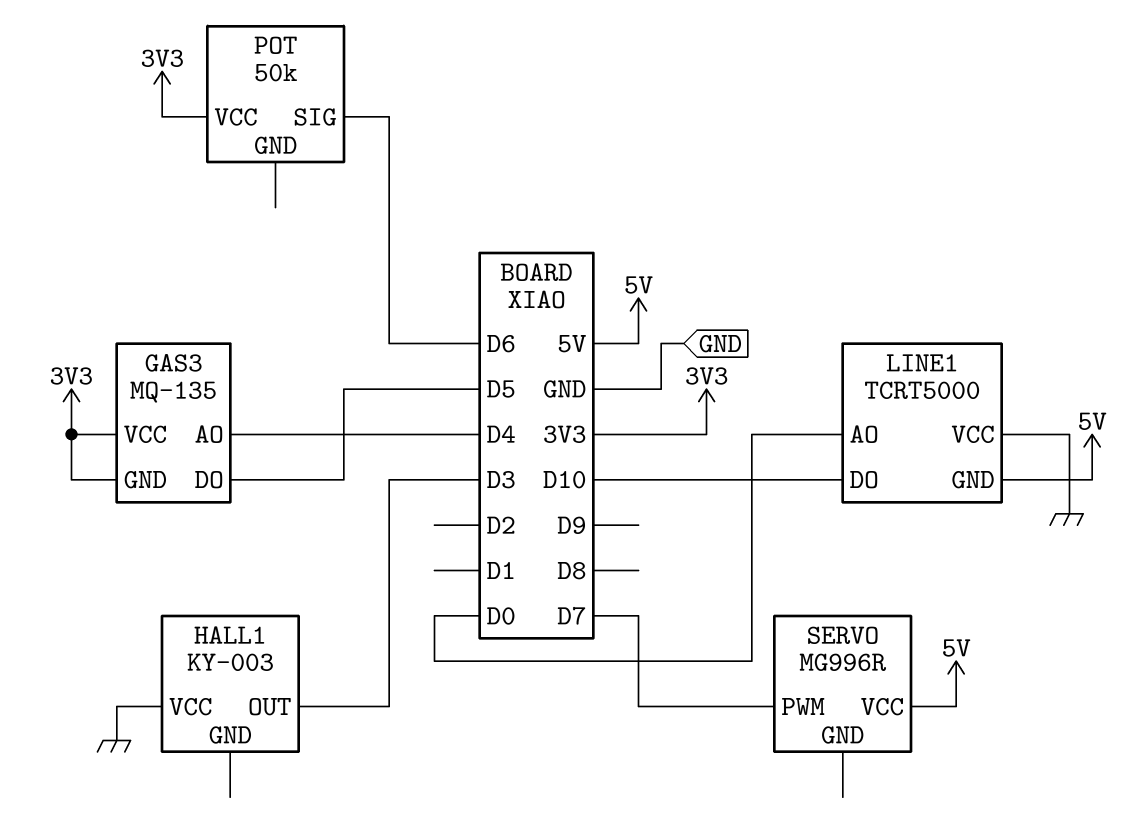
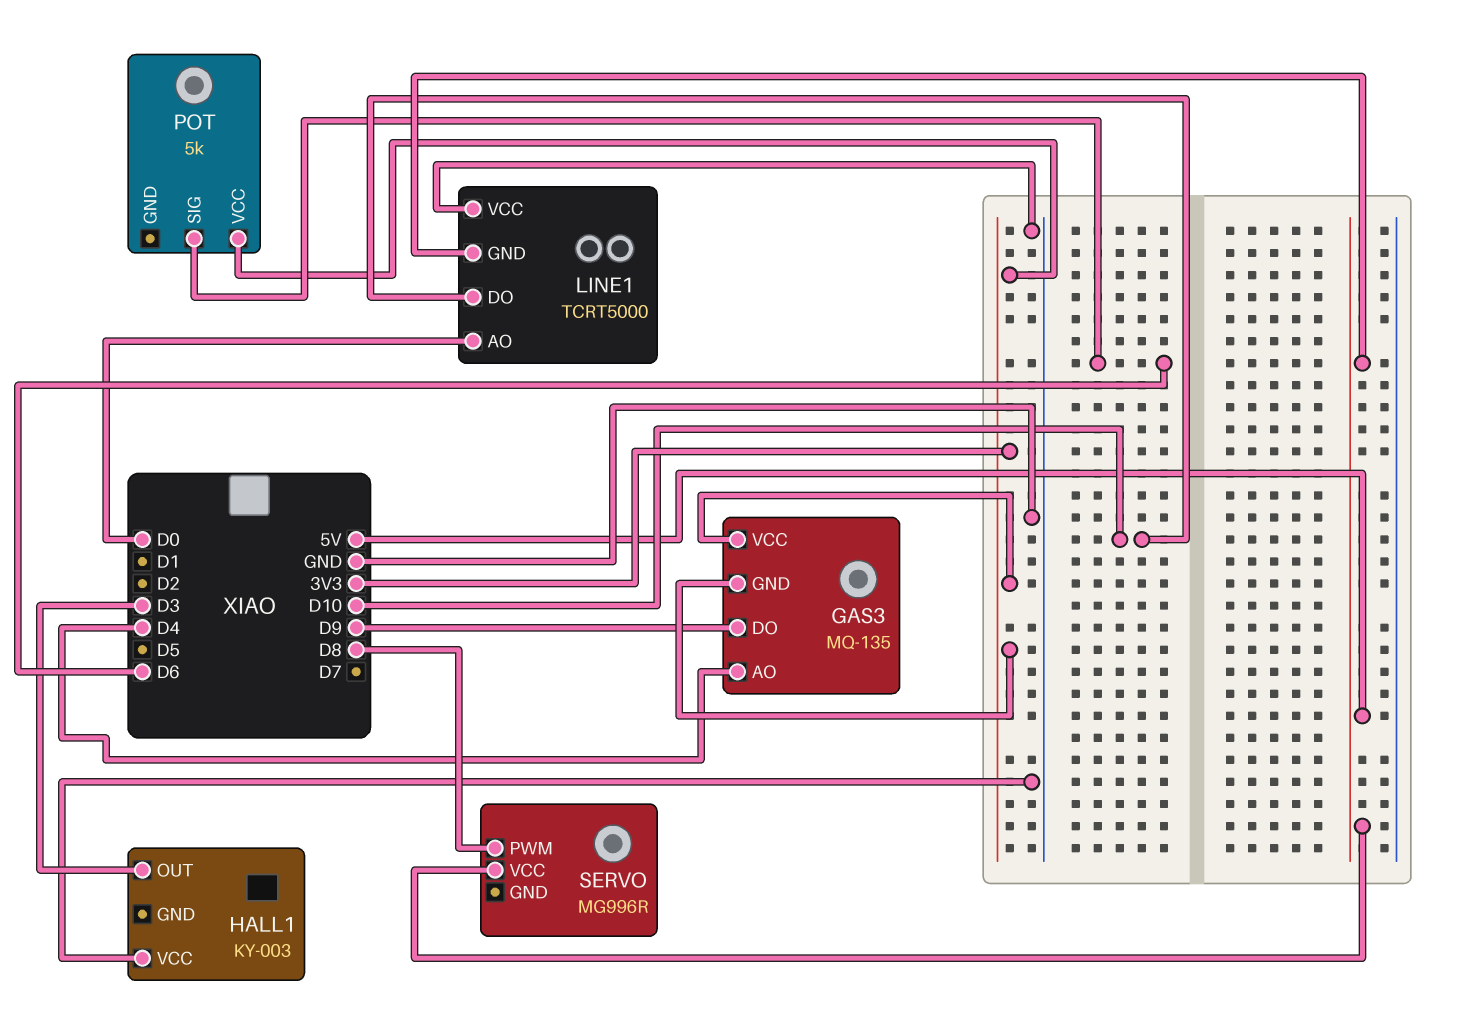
GAS3 pin DO: D5 -> D9
POT: 50k -> 5k
SERVO pin PWM: D7 -> D8

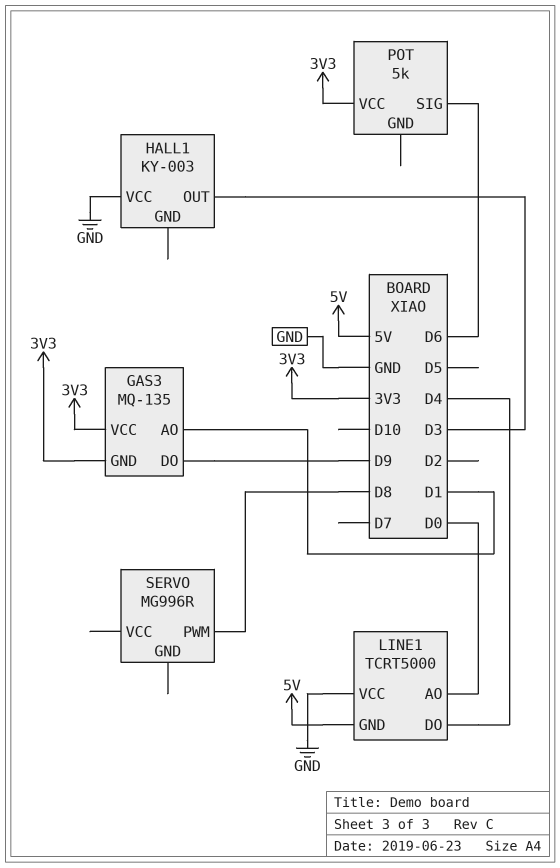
GAS3 pin AO: D4 -> D1
LINE1 pin DO: D10 -> D4
SERVO pin VCC: 5V -> none

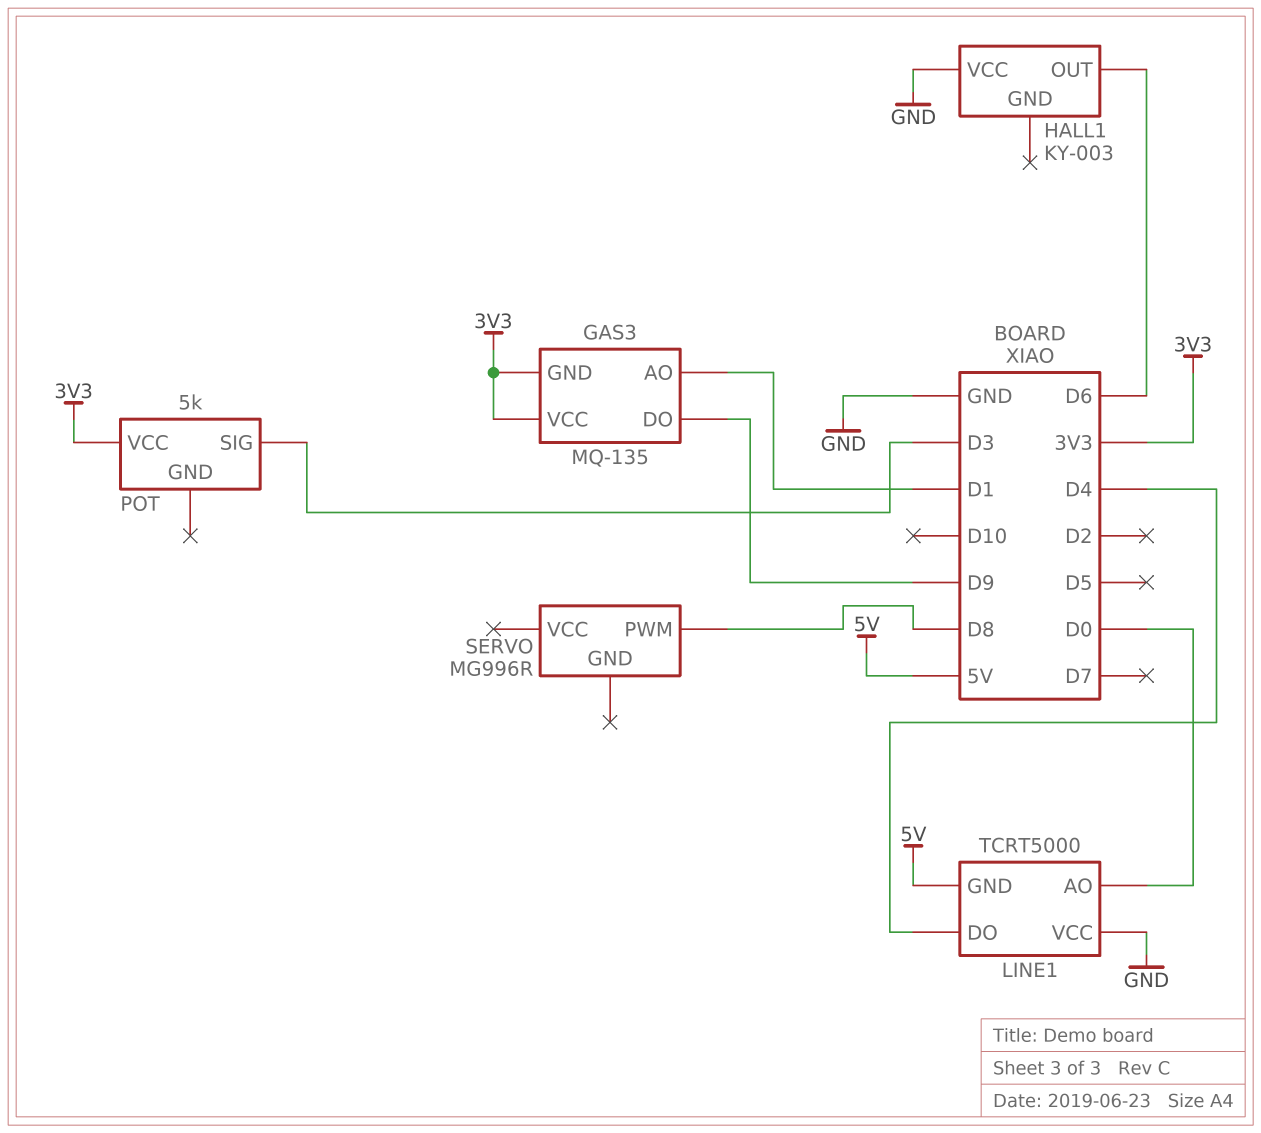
HALL1 pin OUT: D3 -> D6
POT pin SIG: D6 -> D3

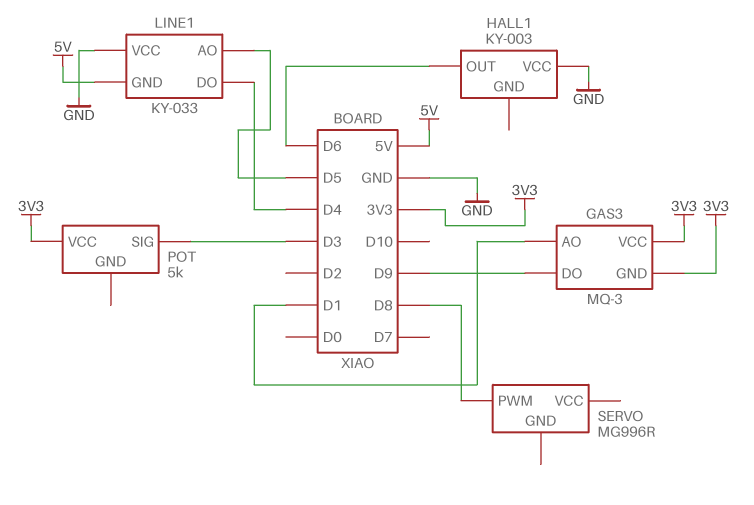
GAS3: MQ-135 -> MQ-3
LINE1: TCRT5000 -> KY-033
LINE1 pin AO: D0 -> D5

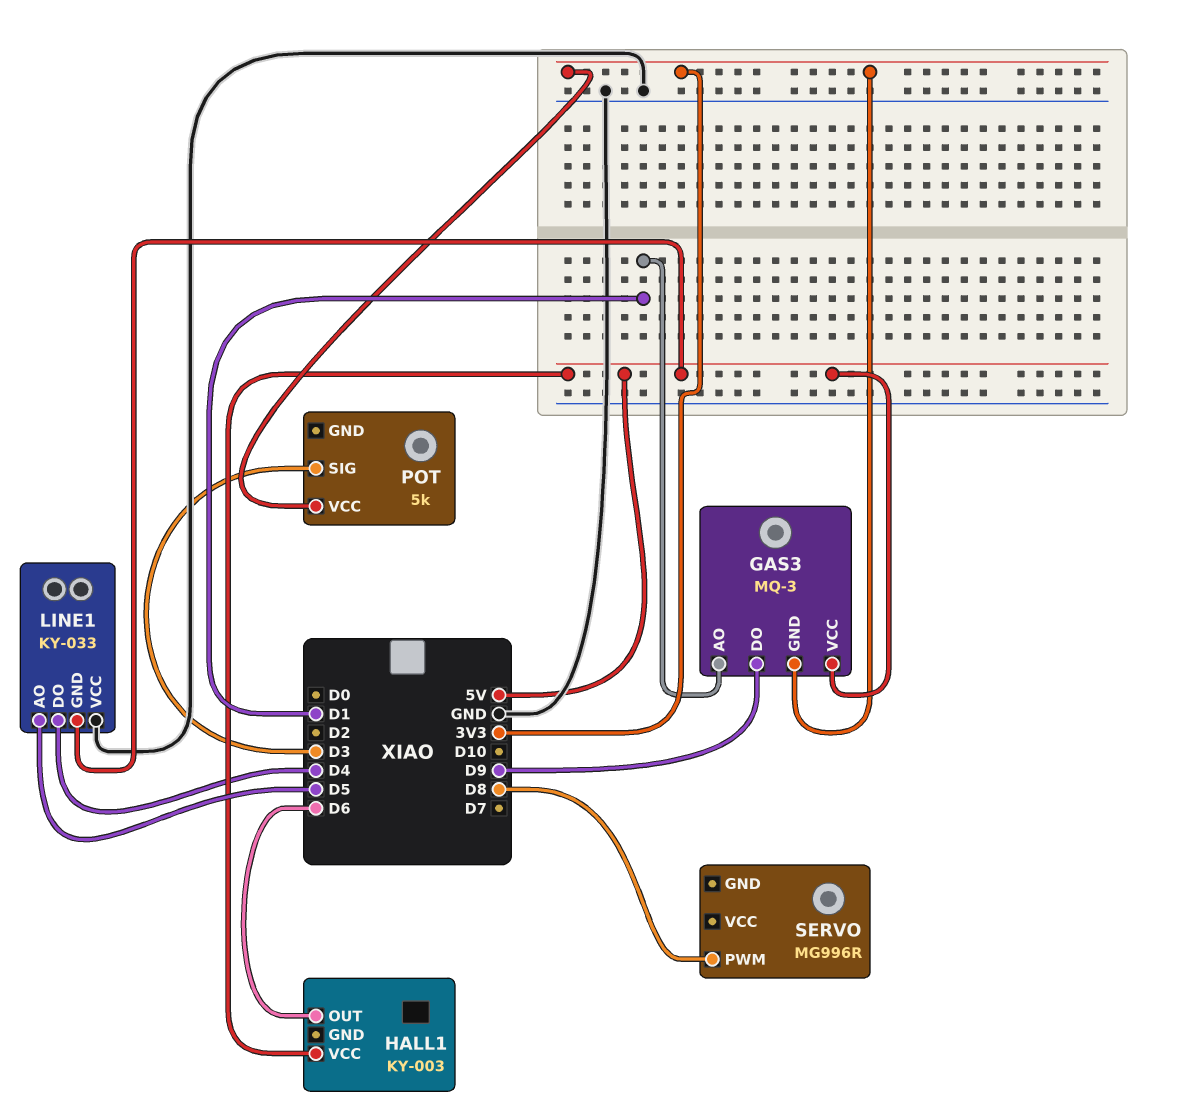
GAS3 pin VCC: 3V3 -> 5V
HALL1 pin VCC: GND -> 5V

